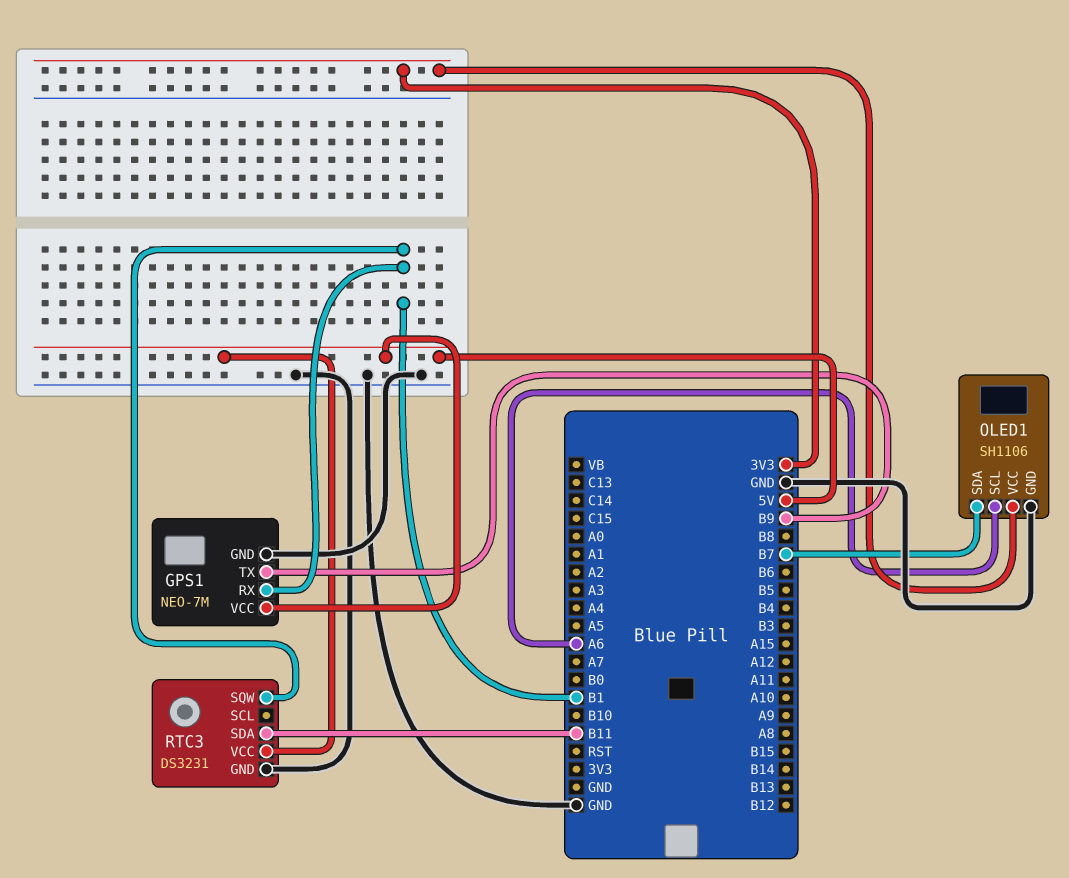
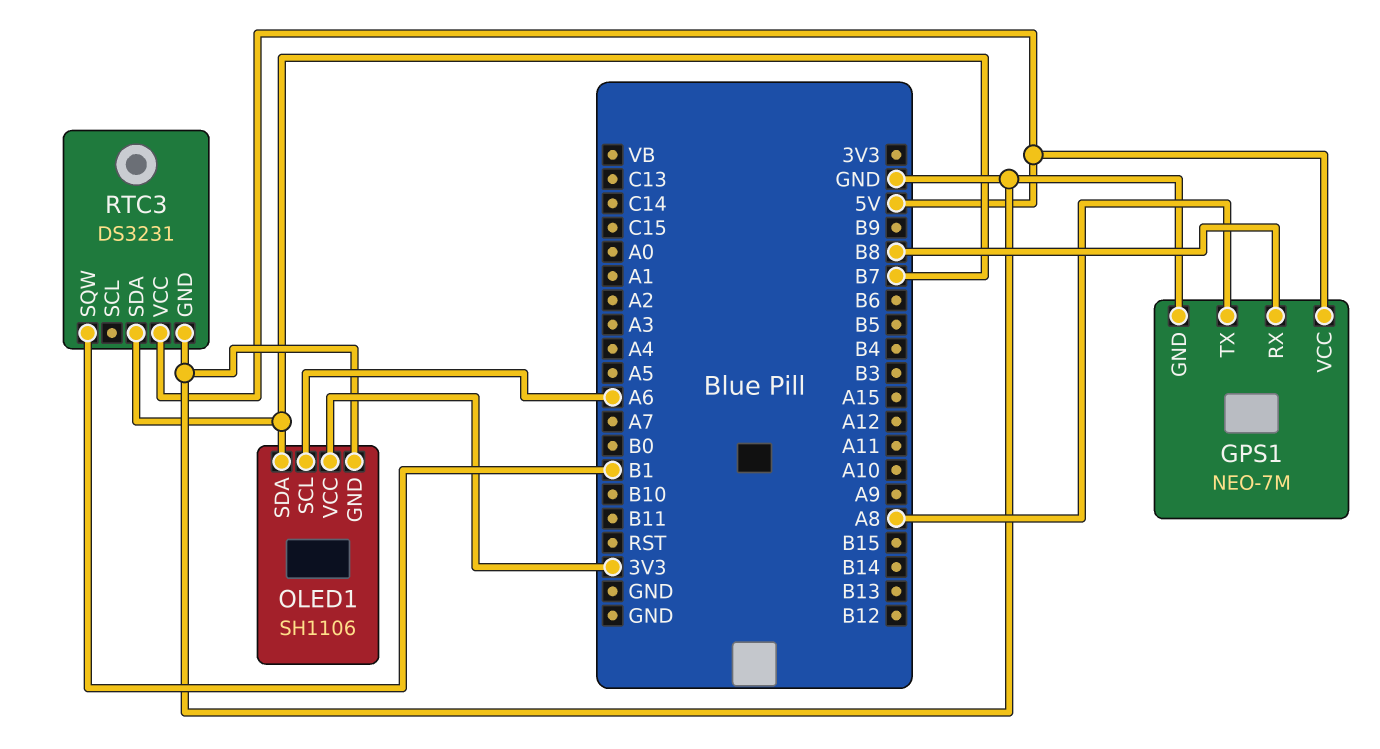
GPS1 pin RX: B1 -> B8
GPS1 pin TX: B9 -> A8
RTC3 pin SDA: B11 -> B7

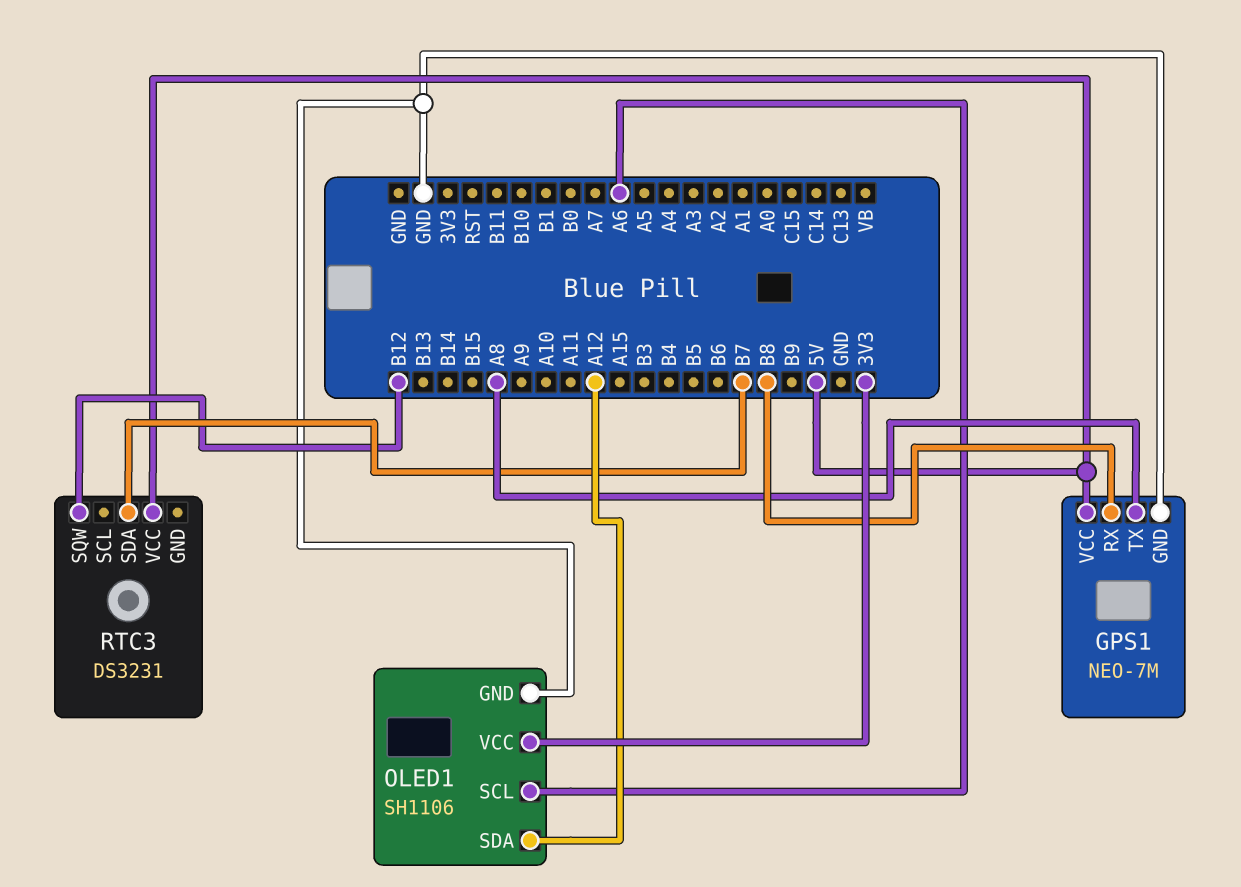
OLED1 pin SDA: B7 -> A12
RTC3 pin GND: GND -> none
RTC3 pin SQW: B1 -> B12

